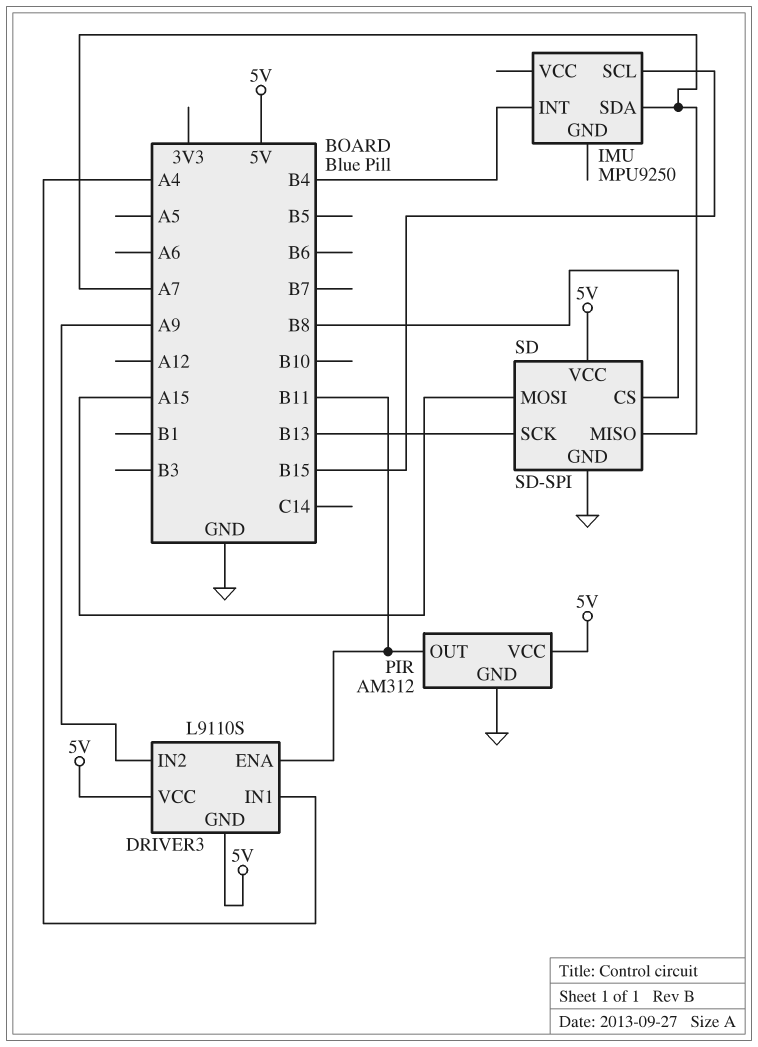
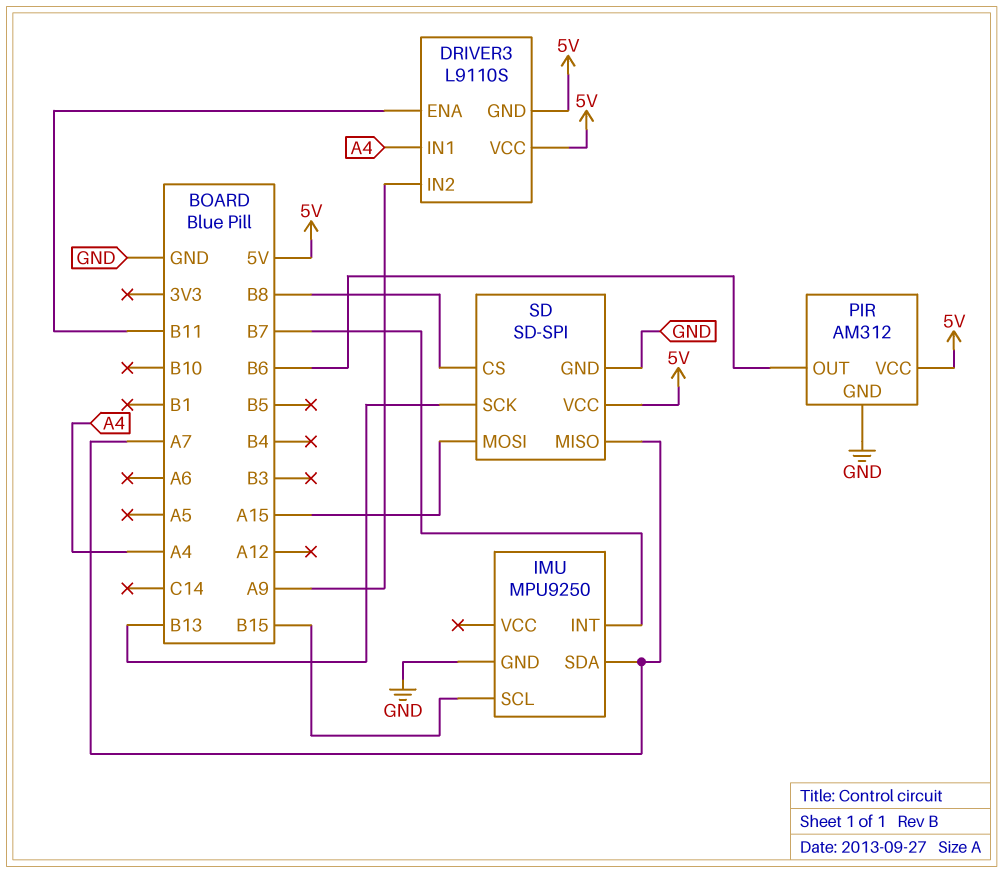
IMU pin GND: none -> GND
IMU pin INT: B4 -> B7
PIR pin OUT: B11 -> B6

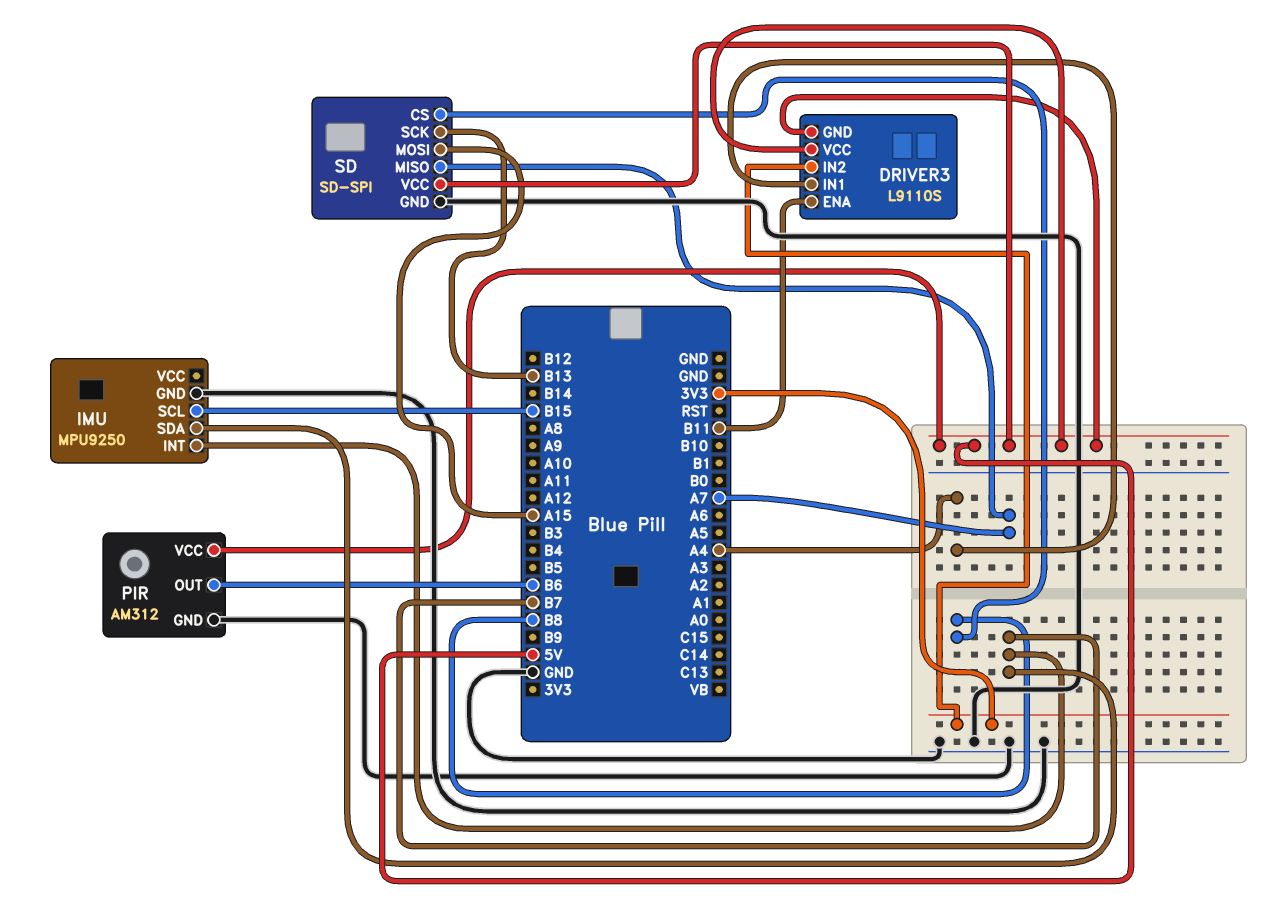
DRIVER3 pin IN2: A9 -> 3V3
IMU pin SDA: A7 -> B7

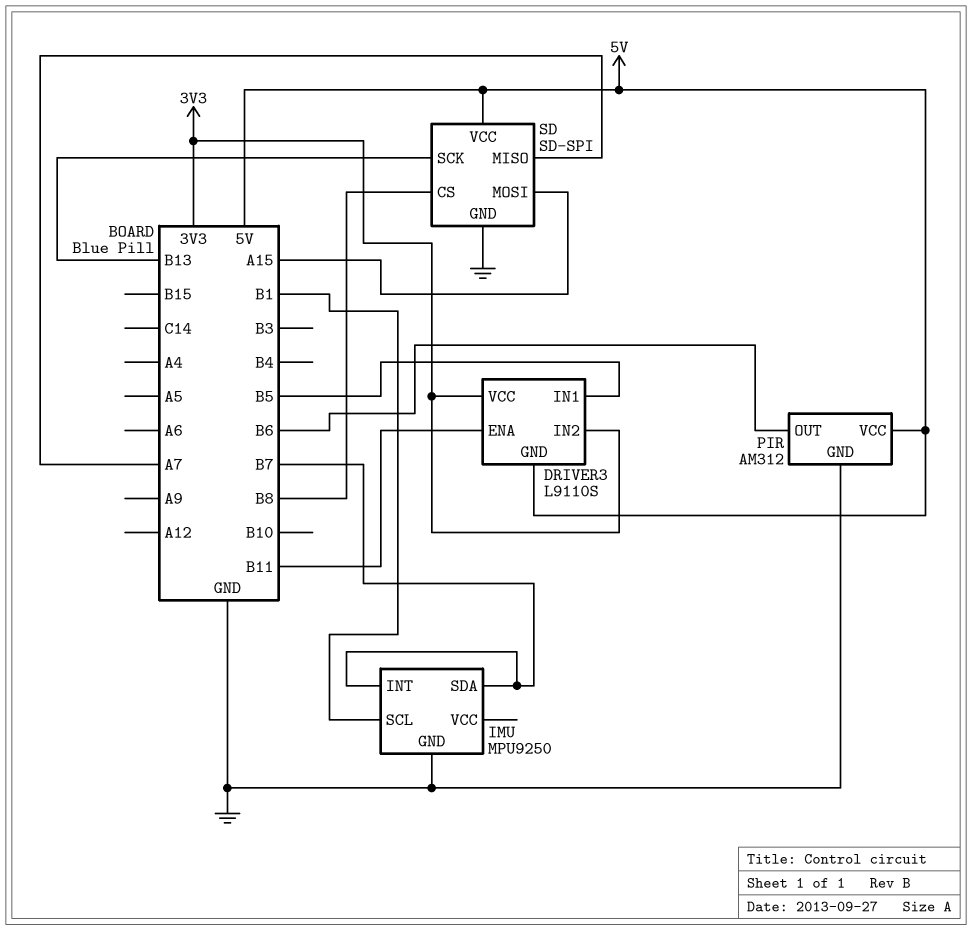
DRIVER3 pin IN1: A4 -> B5
DRIVER3 pin VCC: 5V -> 3V3
IMU pin SCL: B15 -> B1

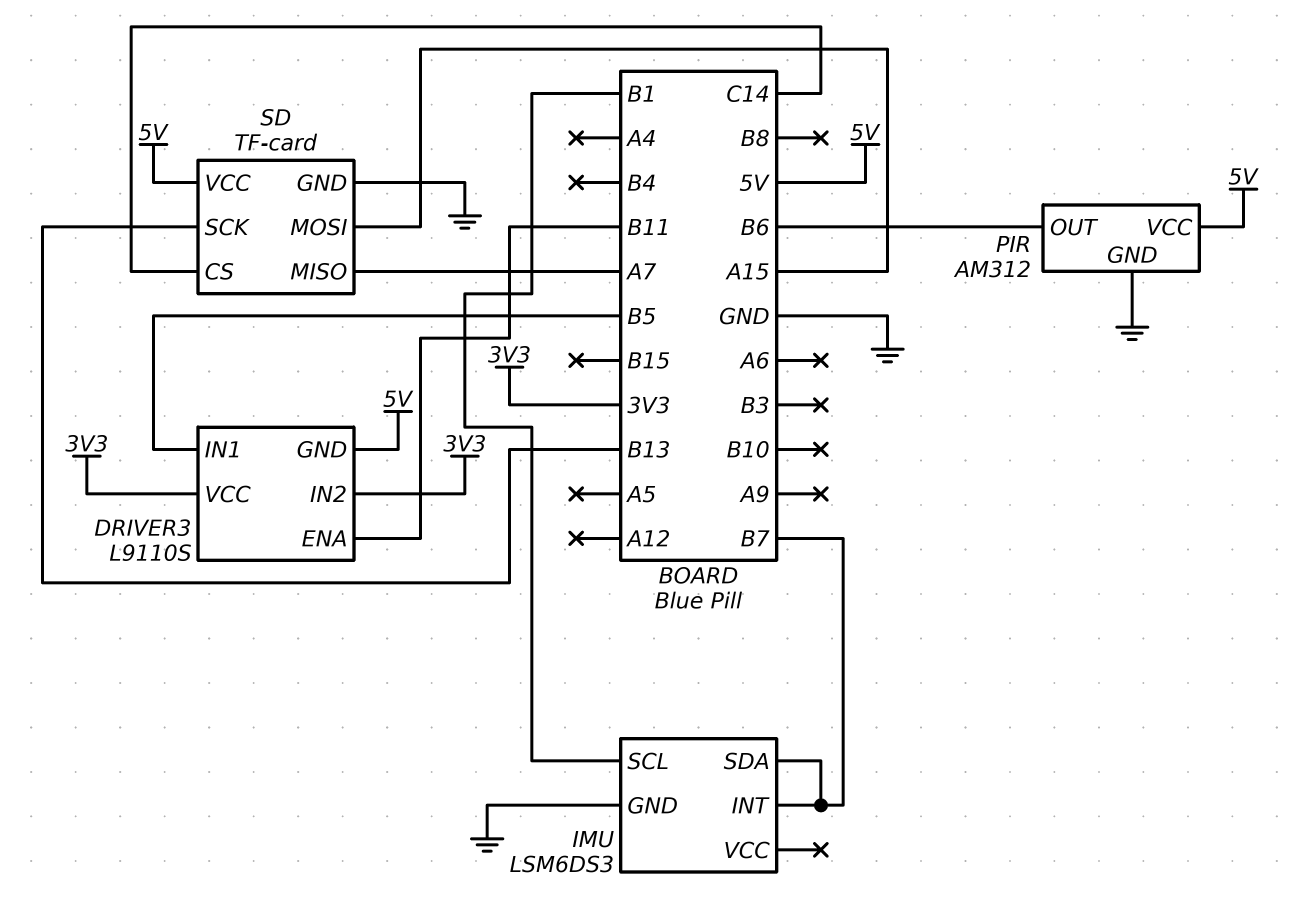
IMU: MPU9250 -> LSM6DS3
SD: SD-SPI -> TF-card
SD pin CS: B8 -> C14

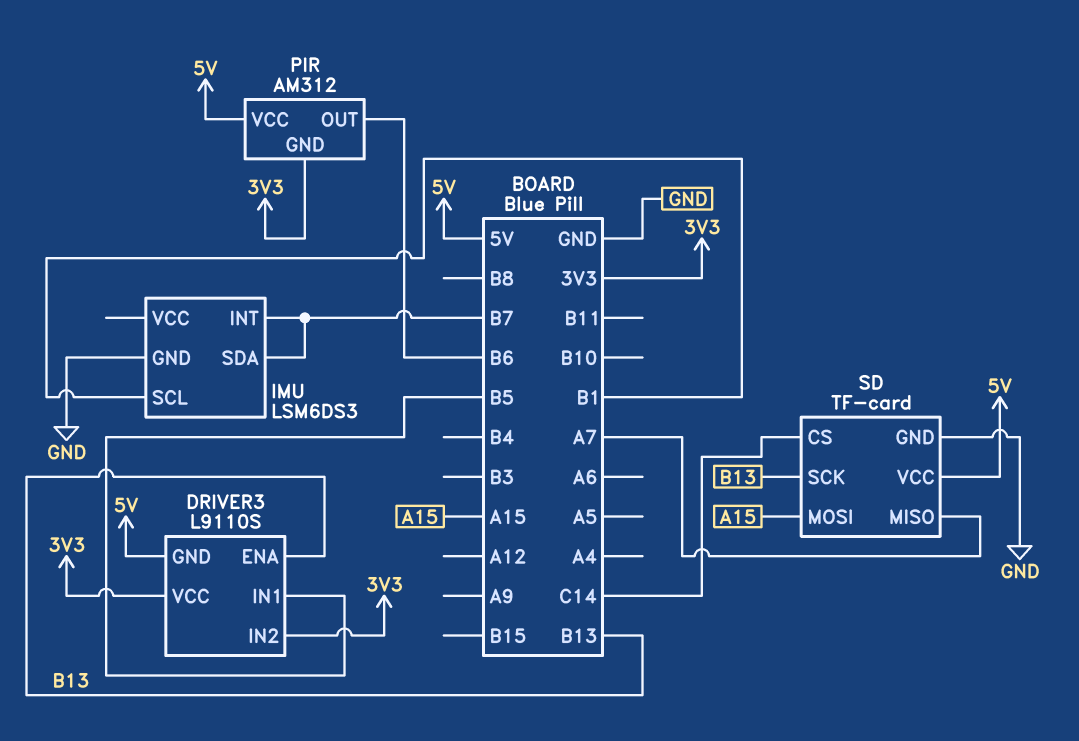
DRIVER3 pin ENA: B11 -> B13
PIR pin GND: GND -> 3V3

